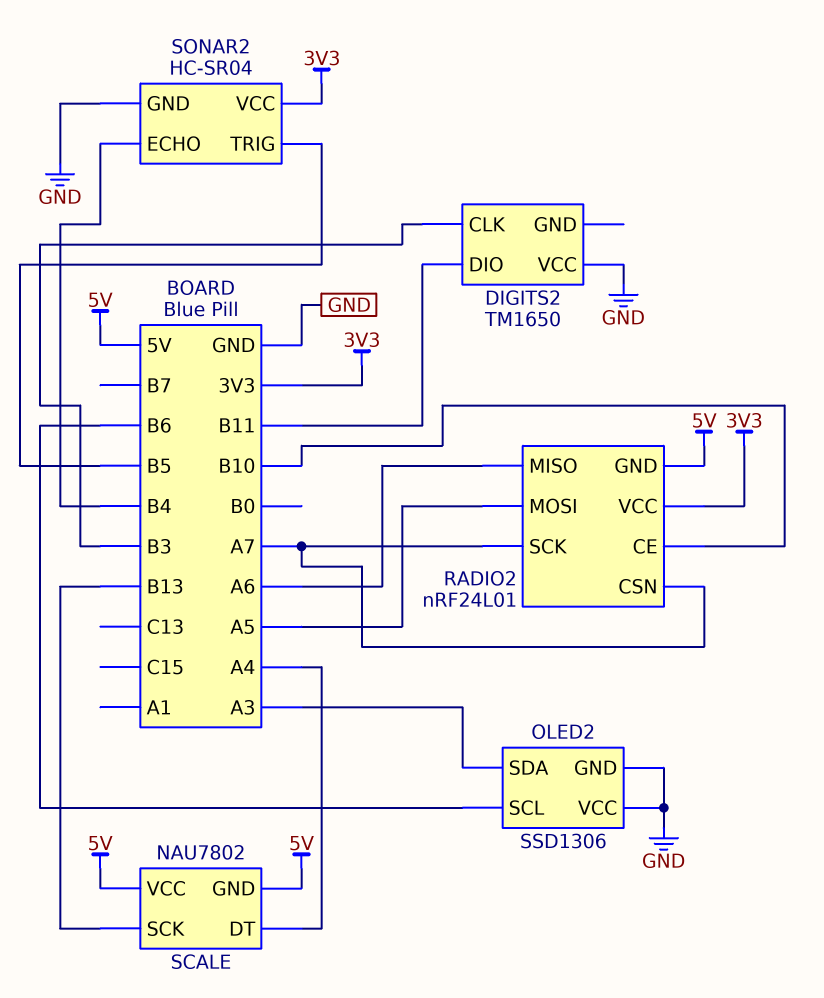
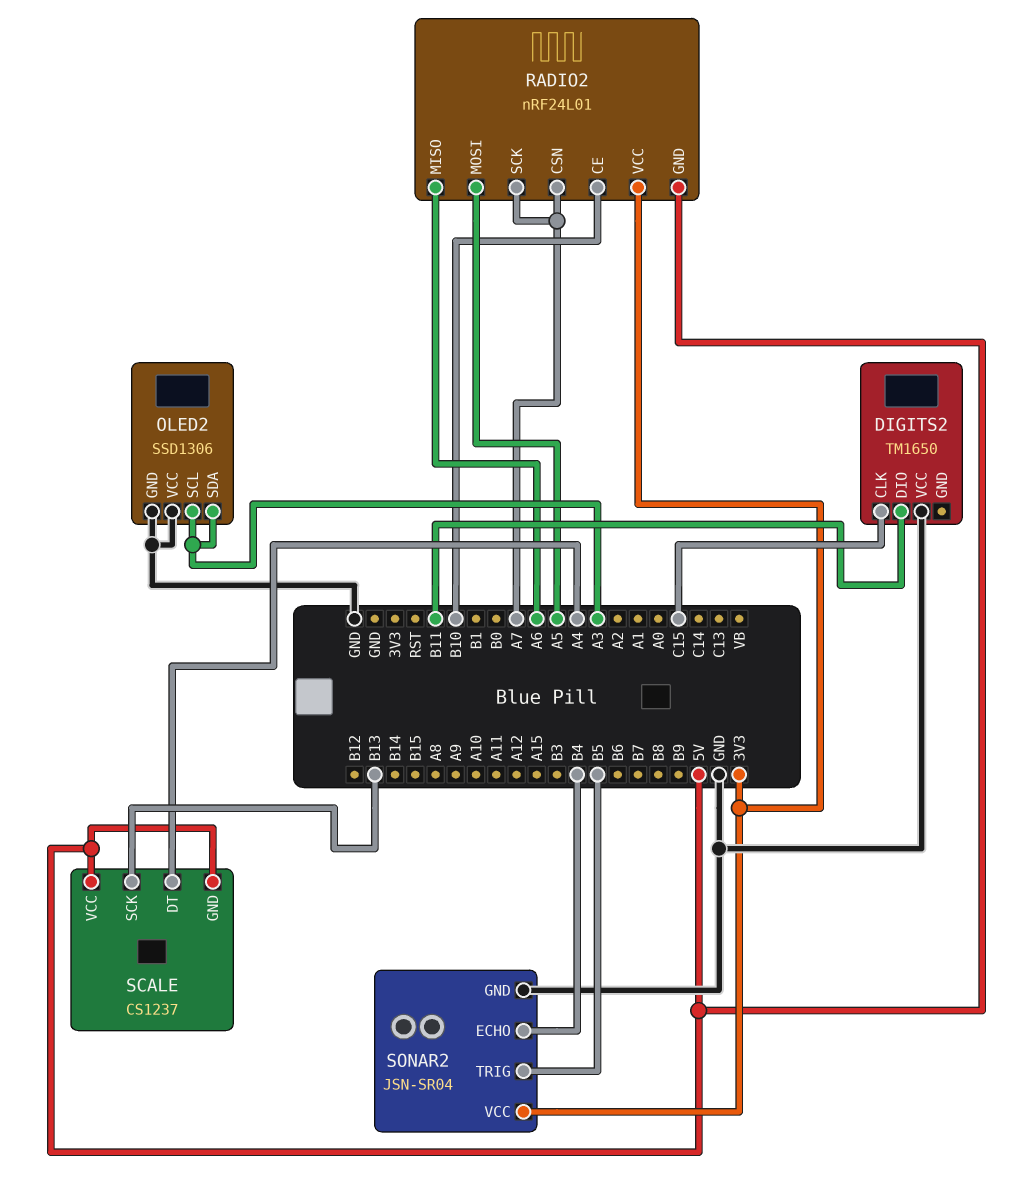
DIGITS2 pin CLK: B3 -> C15
OLED2 pin SCL: B6 -> A3
SCALE: NAU7802 -> CS1237
SONAR2: HC-SR04 -> JSN-SR04

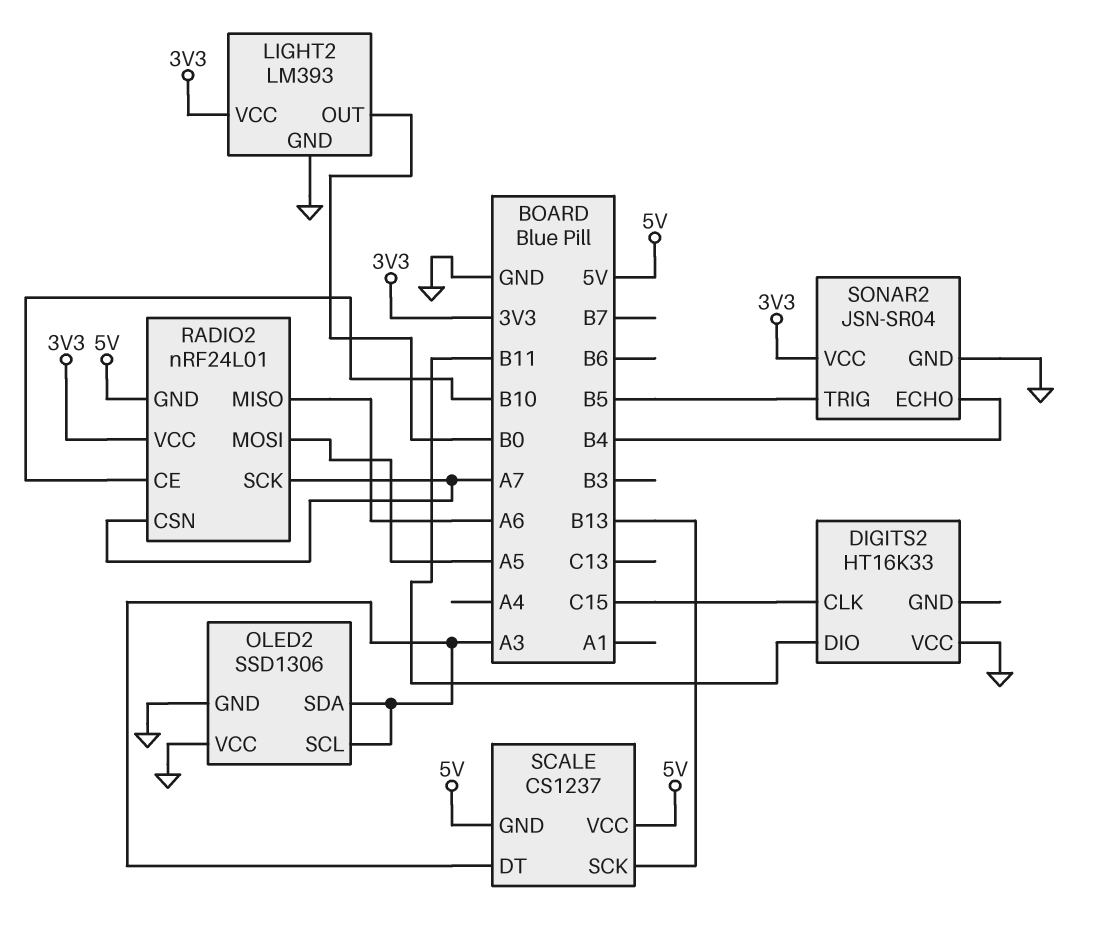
DIGITS2: TM1650 -> HT16K33
LIGHT2: none -> LM393
LIGHT2 pin GND: none -> GND
LIGHT2 pin OUT: none -> B0
LIGHT2 pin VCC: none -> 3V3
SCALE pin DT: A4 -> A3

